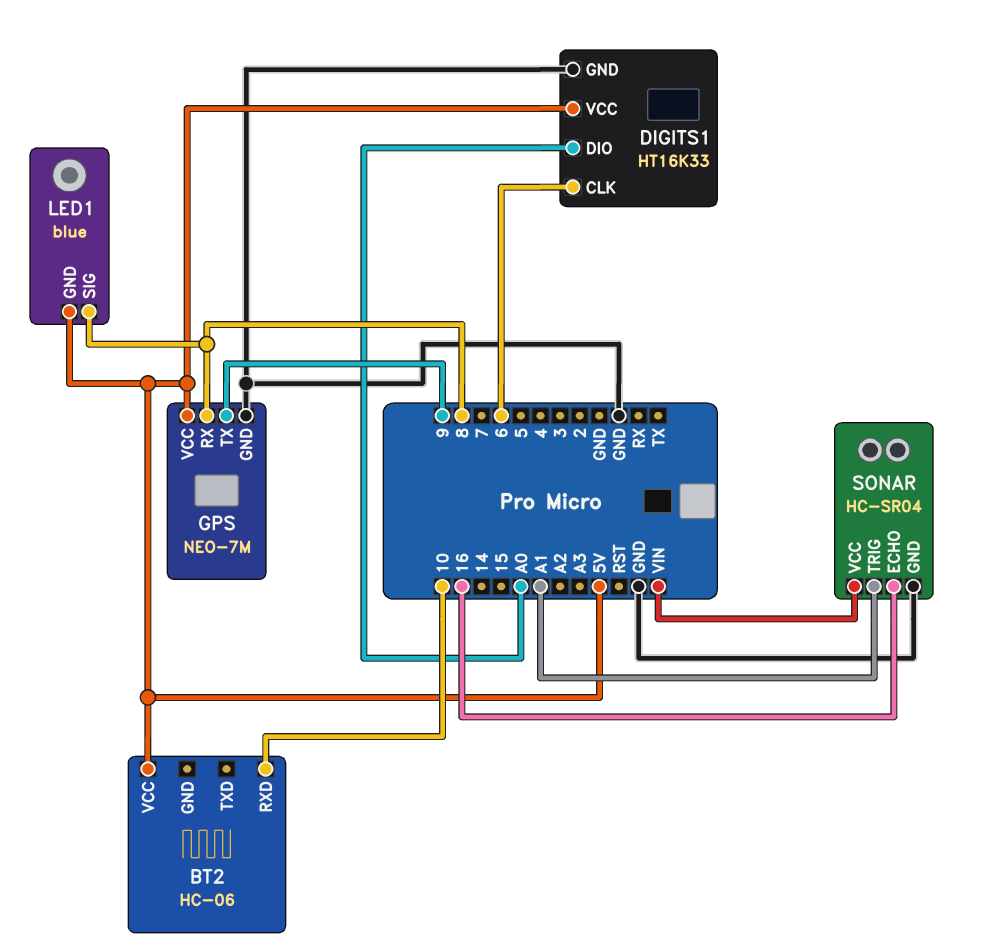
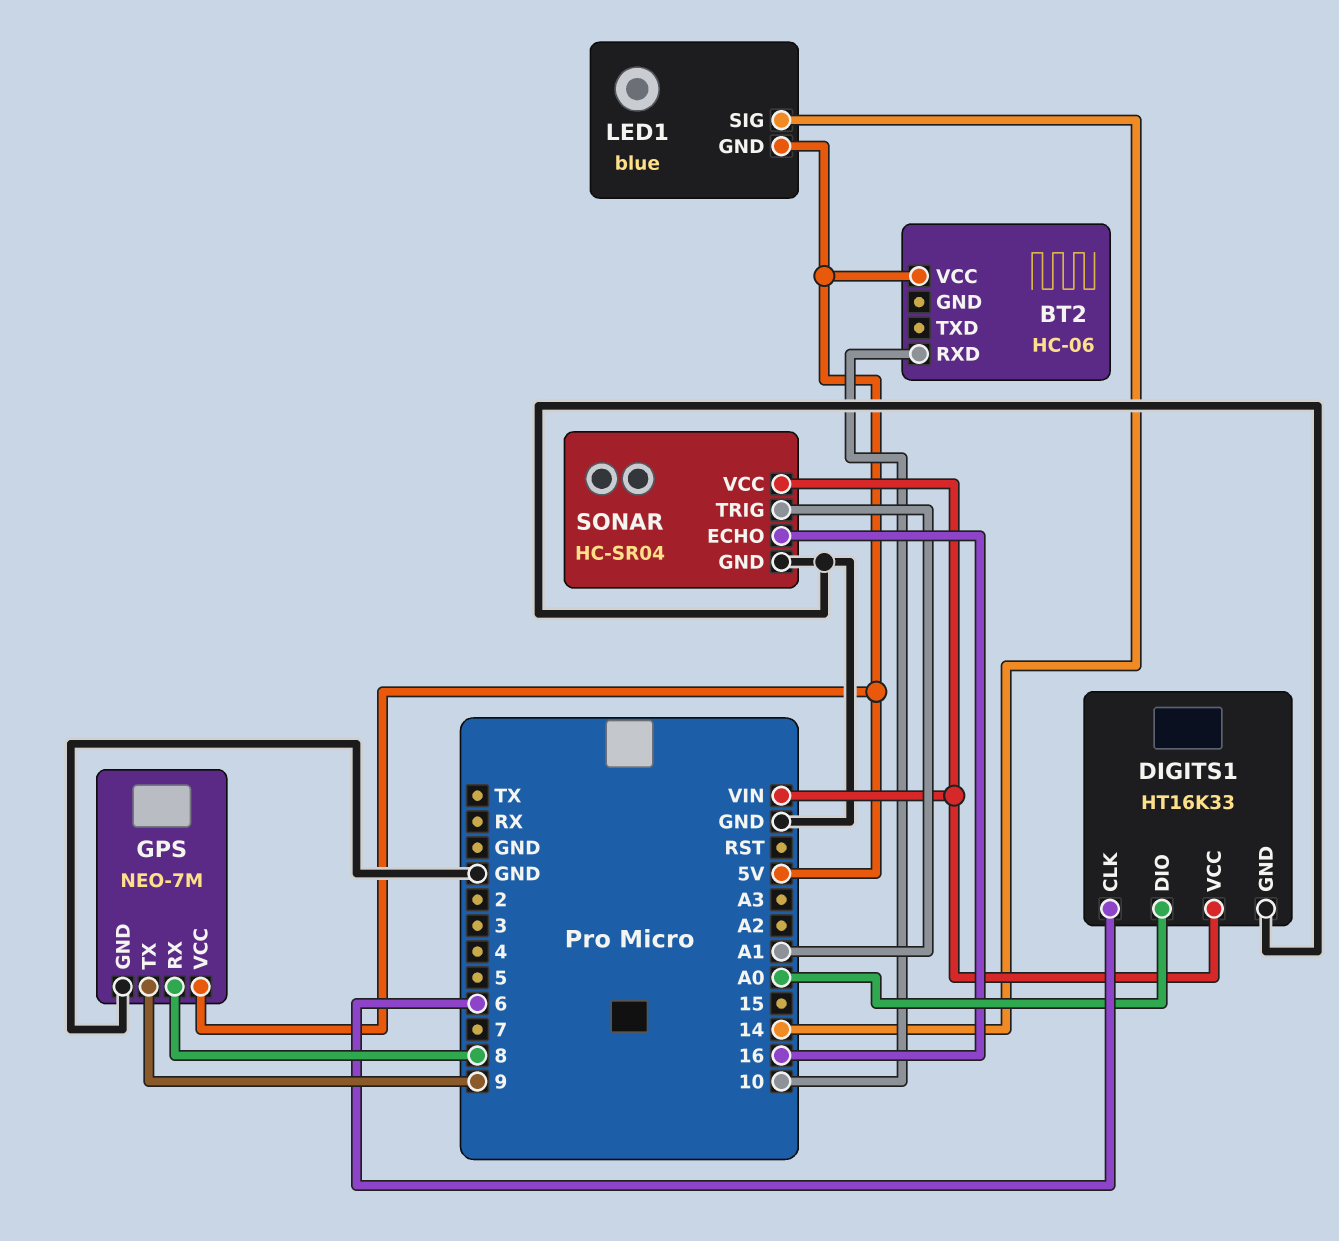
DIGITS1 pin VCC: 5V -> VIN
LED1 pin SIG: 8 -> 14

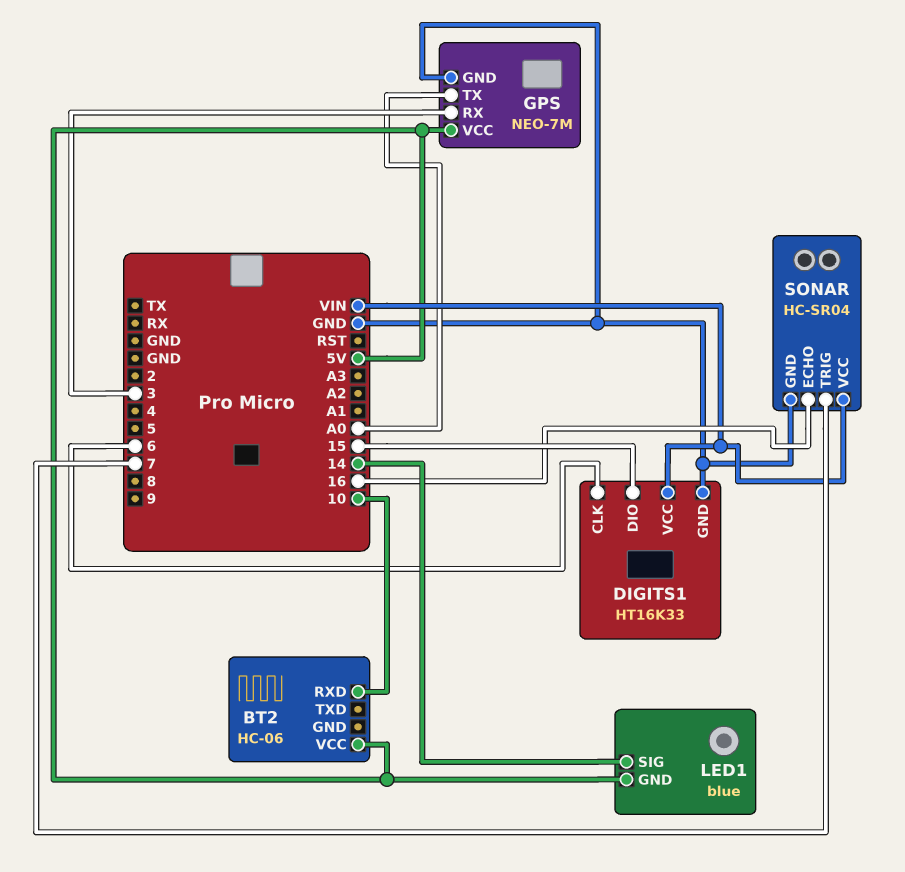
DIGITS1 pin DIO: A0 -> 15
GPS pin RX: 8 -> 3
GPS pin TX: 9 -> A0
SONAR pin TRIG: A1 -> 7

